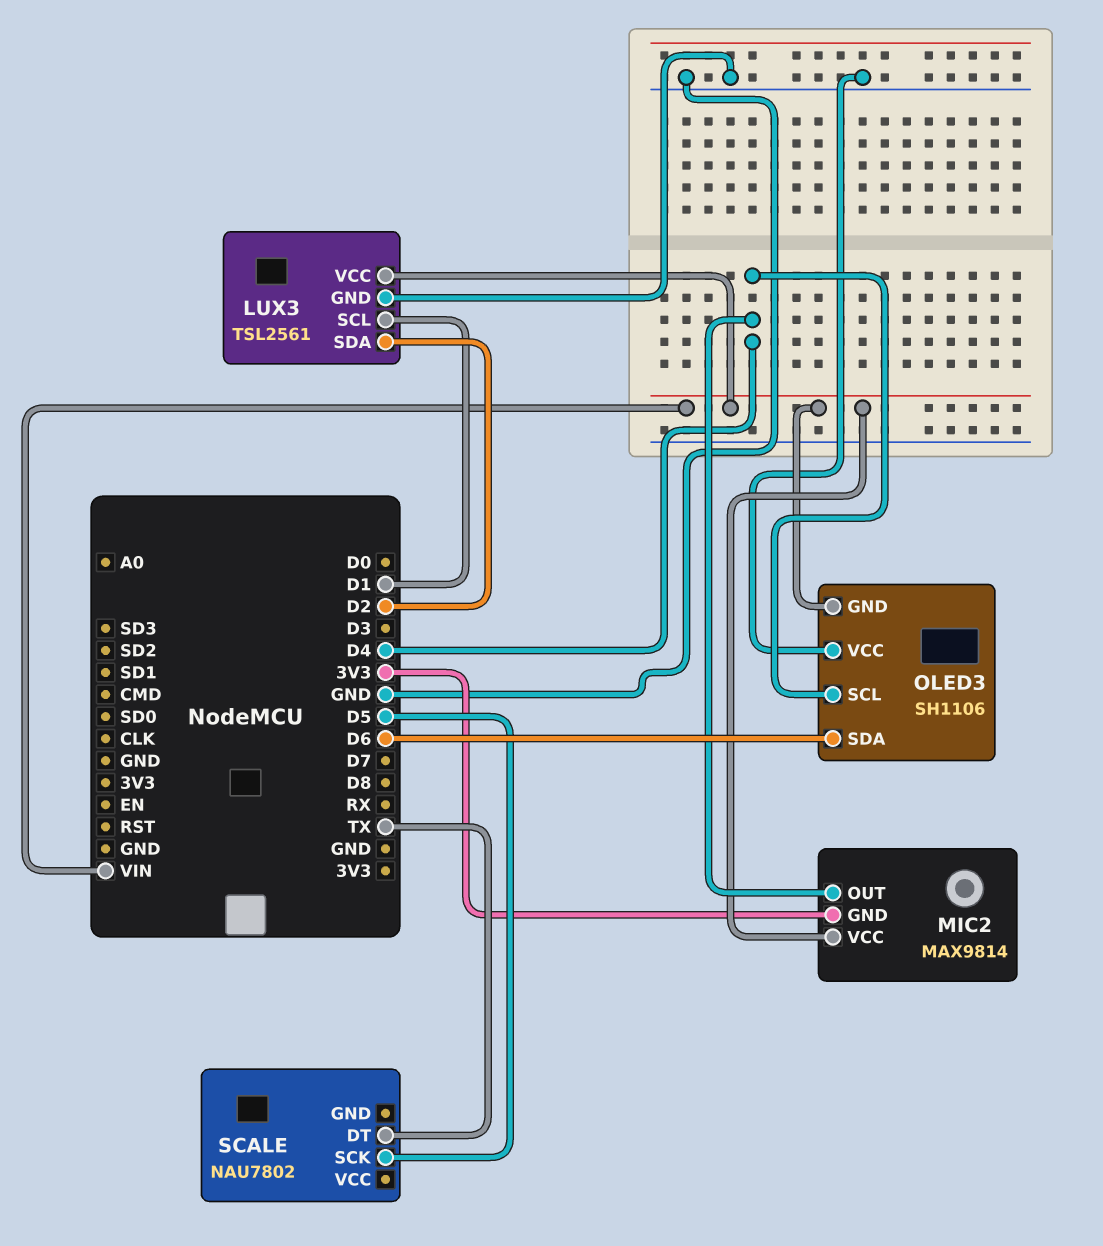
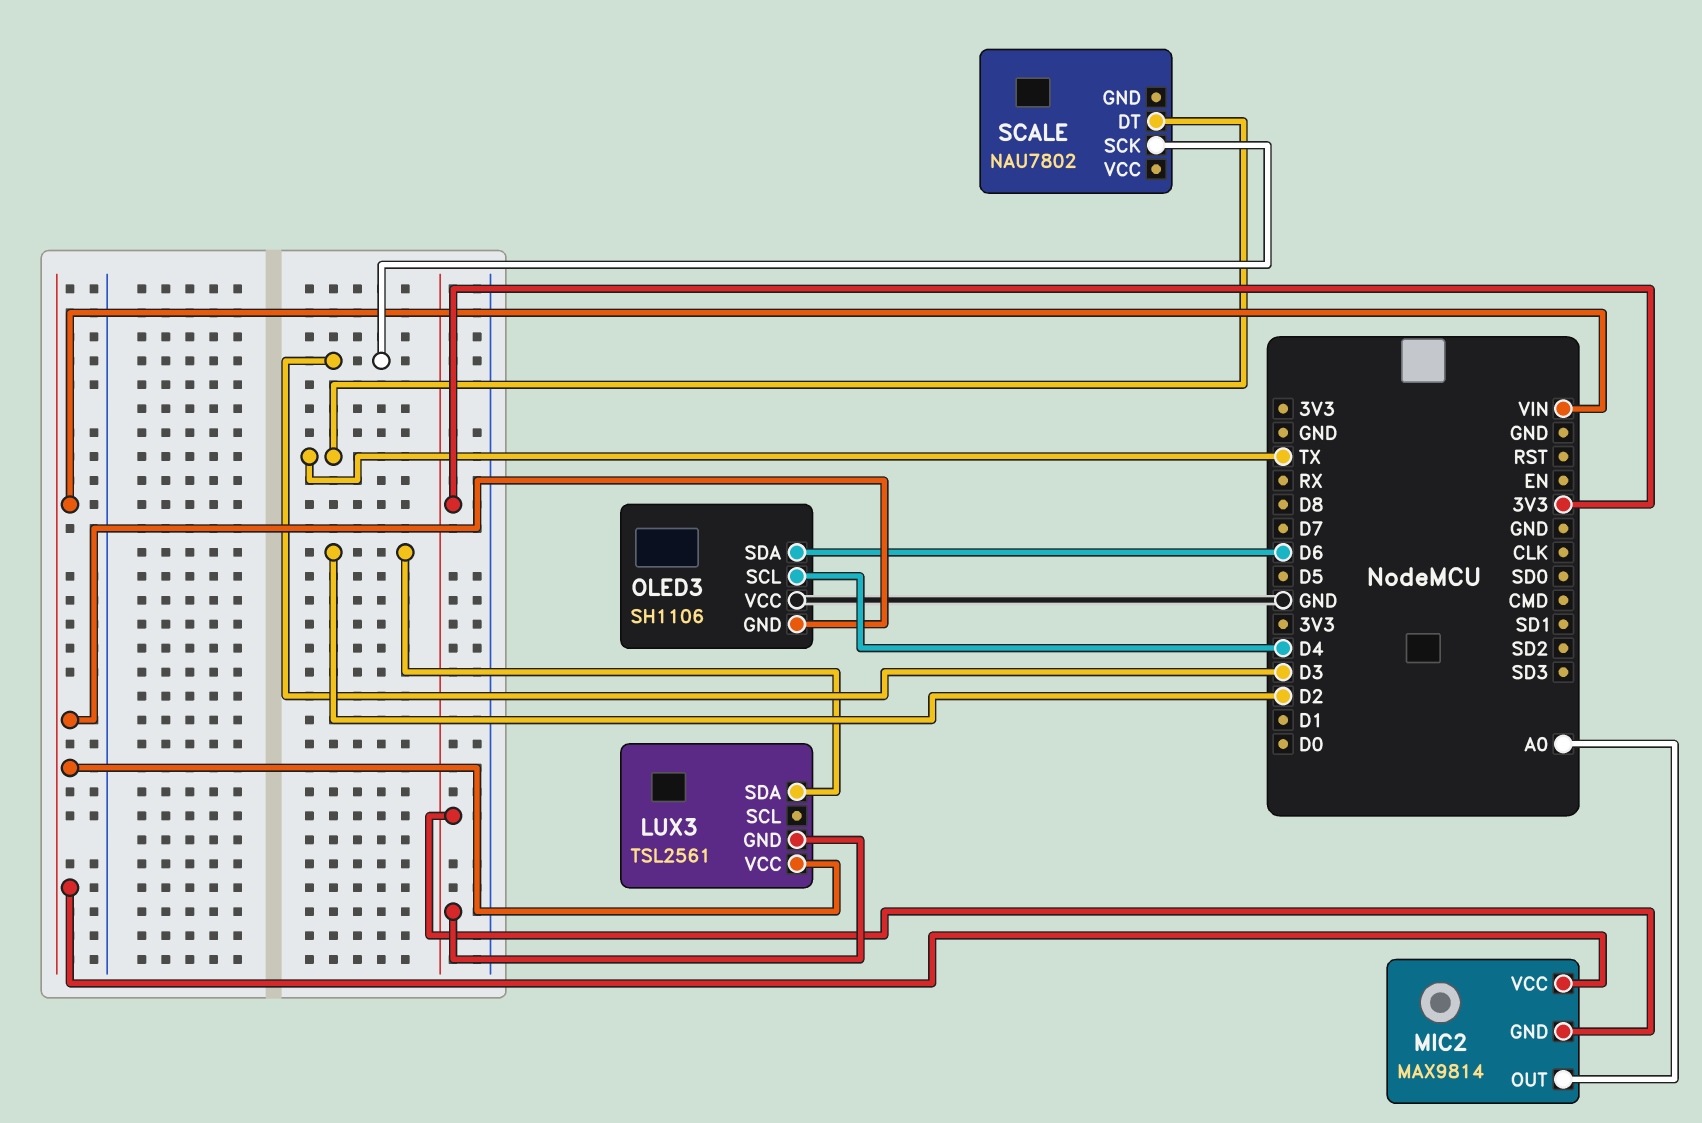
LUX3 pin GND: GND -> 3V3
LUX3 pin SCL: D1 -> none
MIC2 pin OUT: D4 -> A0
SCALE pin SCK: D5 -> D3

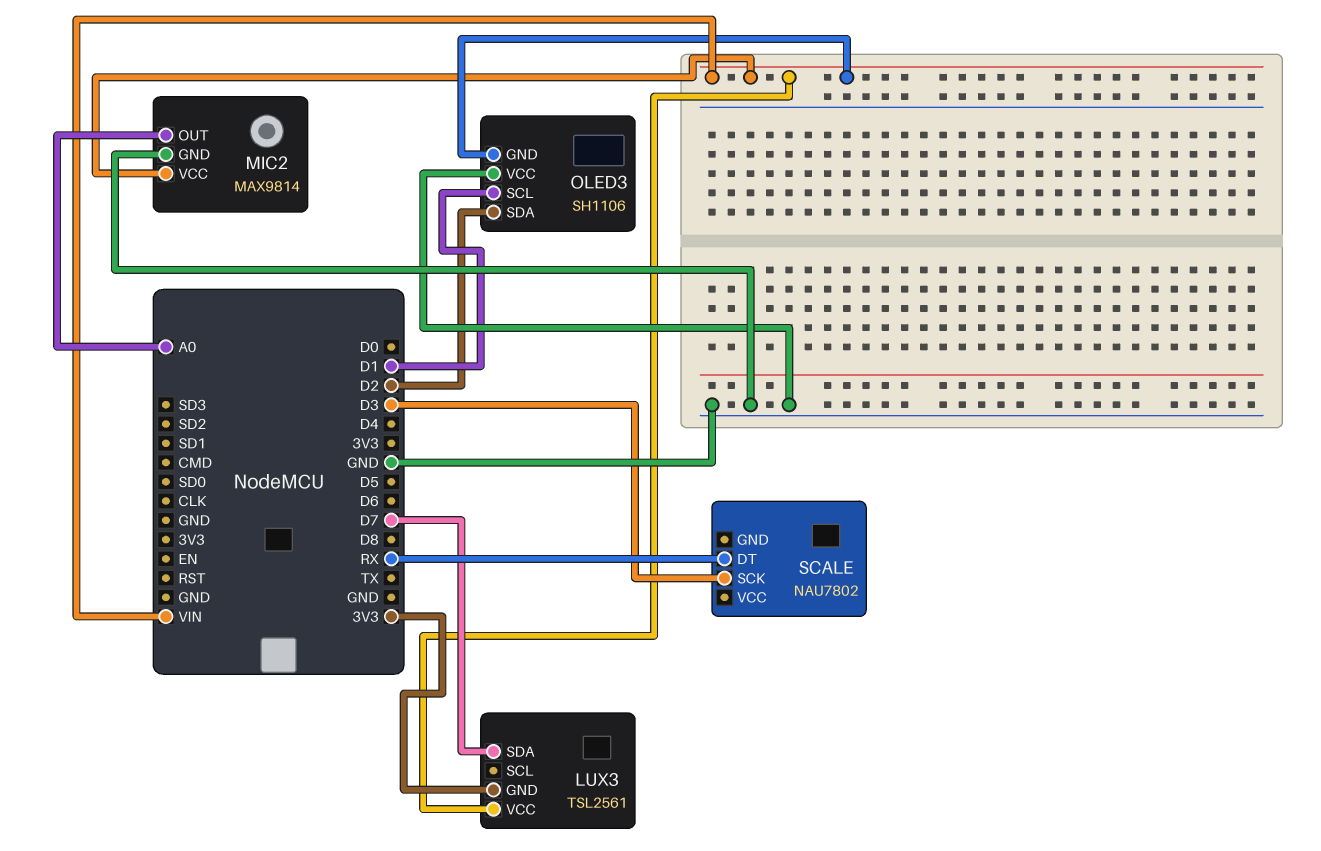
LUX3 pin SDA: D2 -> D7
MIC2 pin GND: 3V3 -> GND
OLED3 pin SCL: D4 -> D1
OLED3 pin SDA: D6 -> D2
SCALE pin DT: TX -> RX

